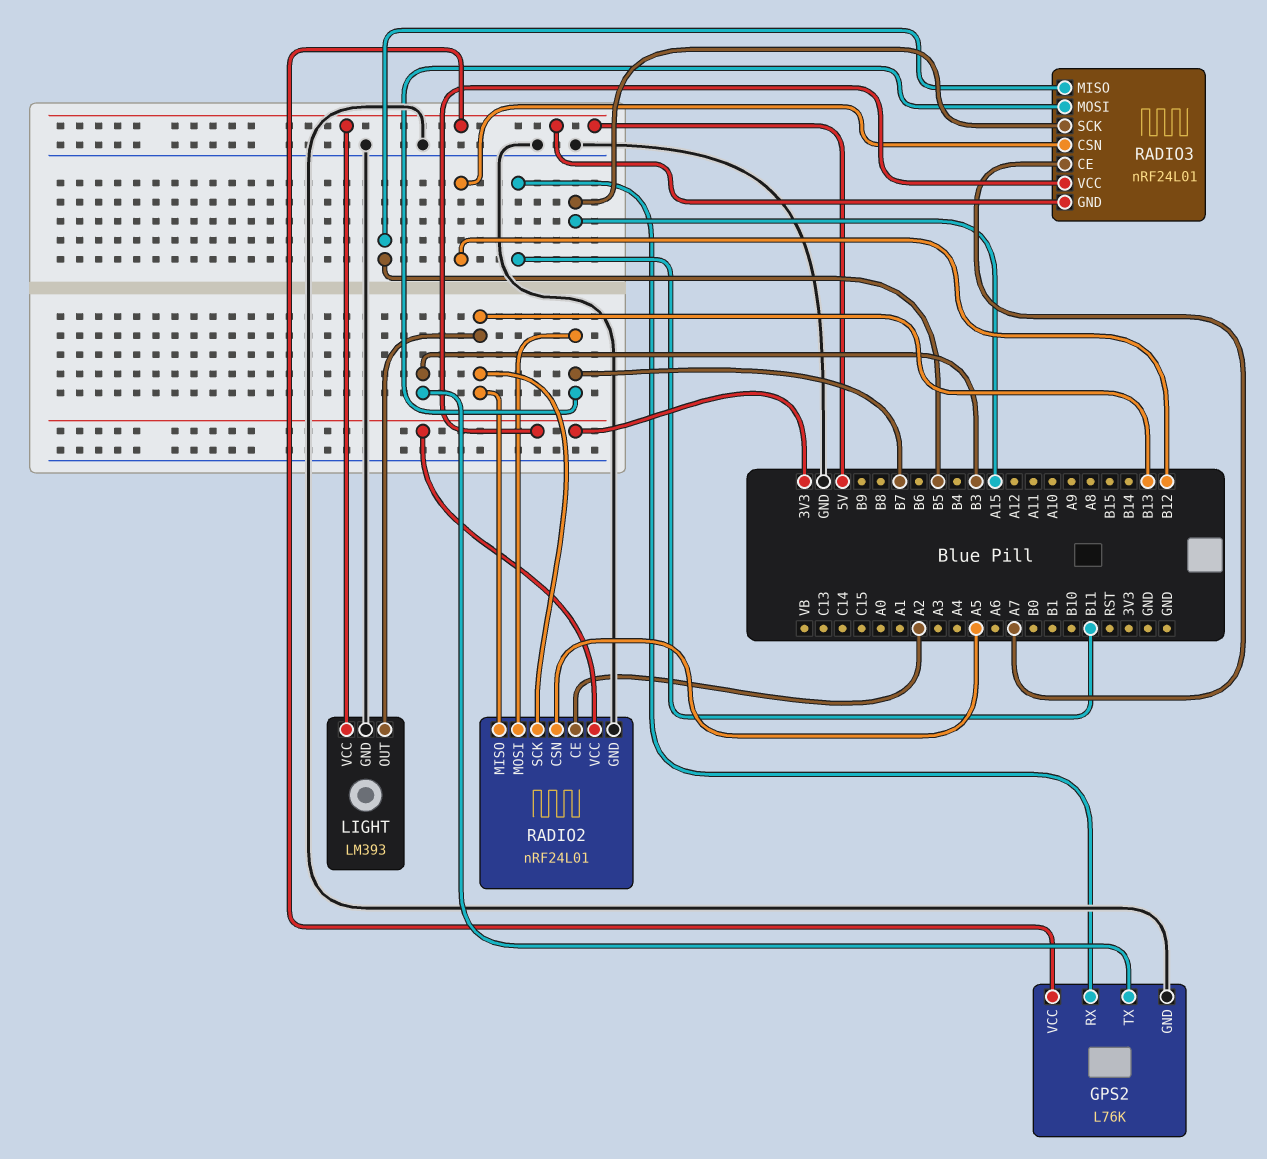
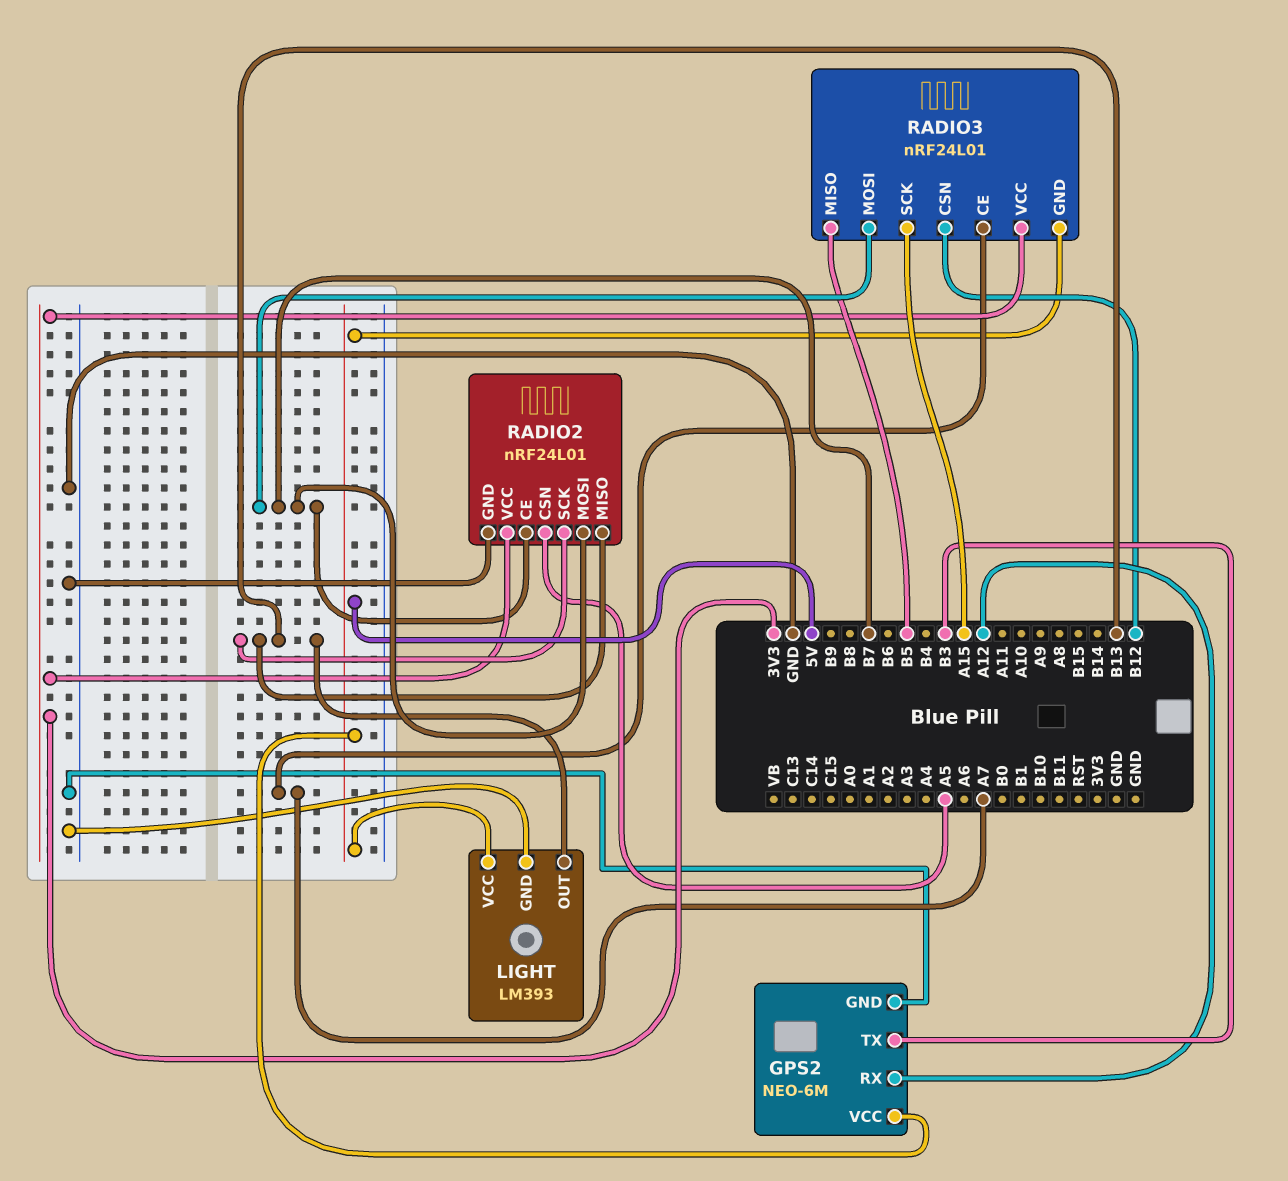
GPS2: L76K -> NEO-6M
GPS2 pin RX: B11 -> A12
RADIO2 pin CE: A2 -> B7

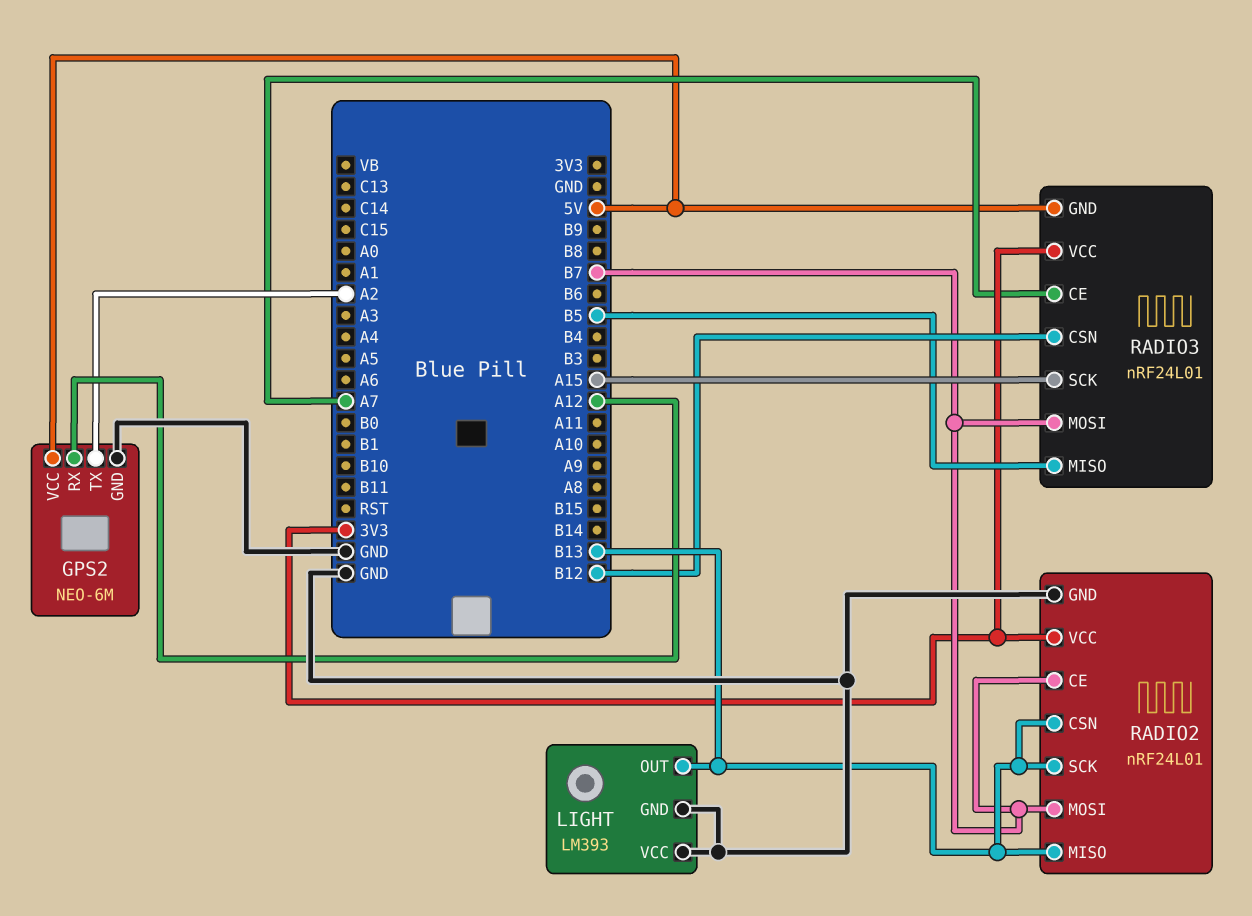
GPS2 pin TX: B3 -> A2
LIGHT pin VCC: 5V -> GND
RADIO2 pin CSN: A5 -> B13

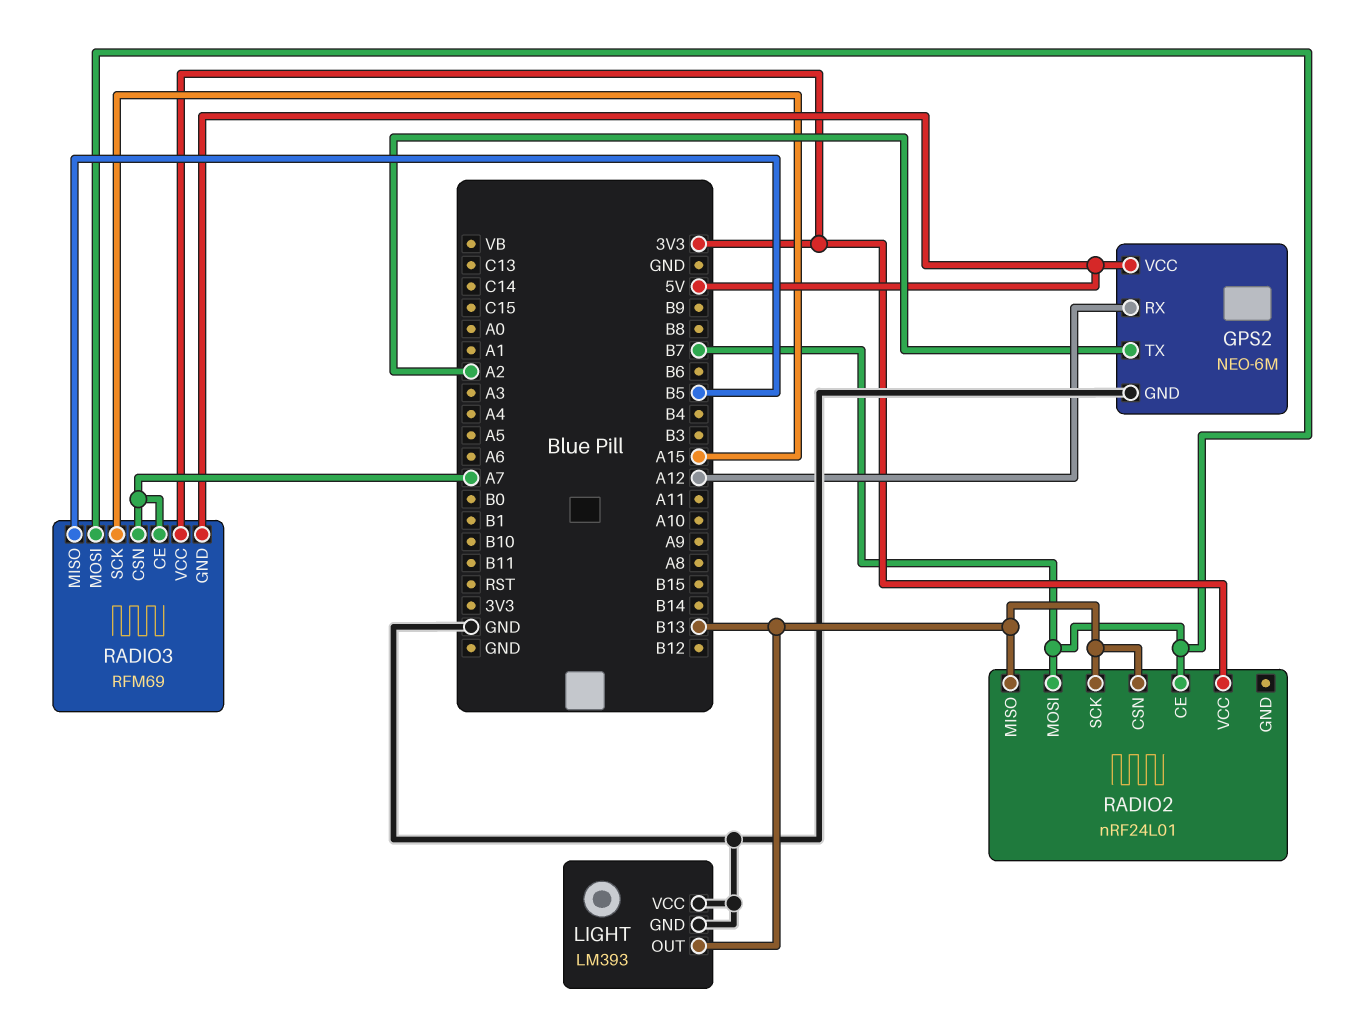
RADIO2 pin GND: GND -> none
RADIO3: nRF24L01 -> RFM69
RADIO3 pin CSN: B12 -> A7

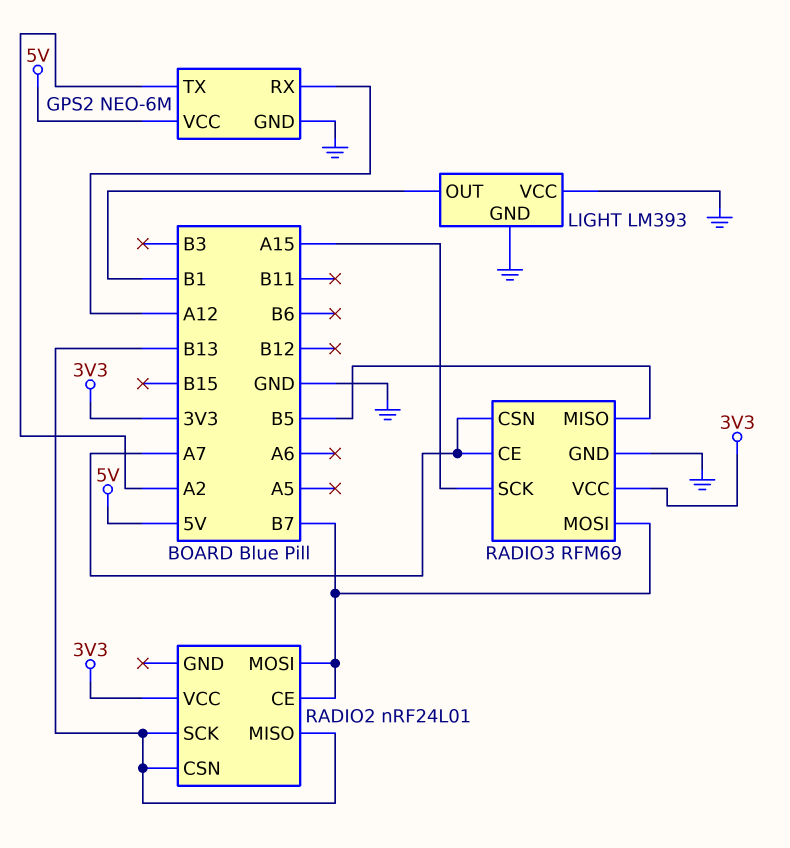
LIGHT pin OUT: B13 -> B1
RADIO3 pin GND: 5V -> GND

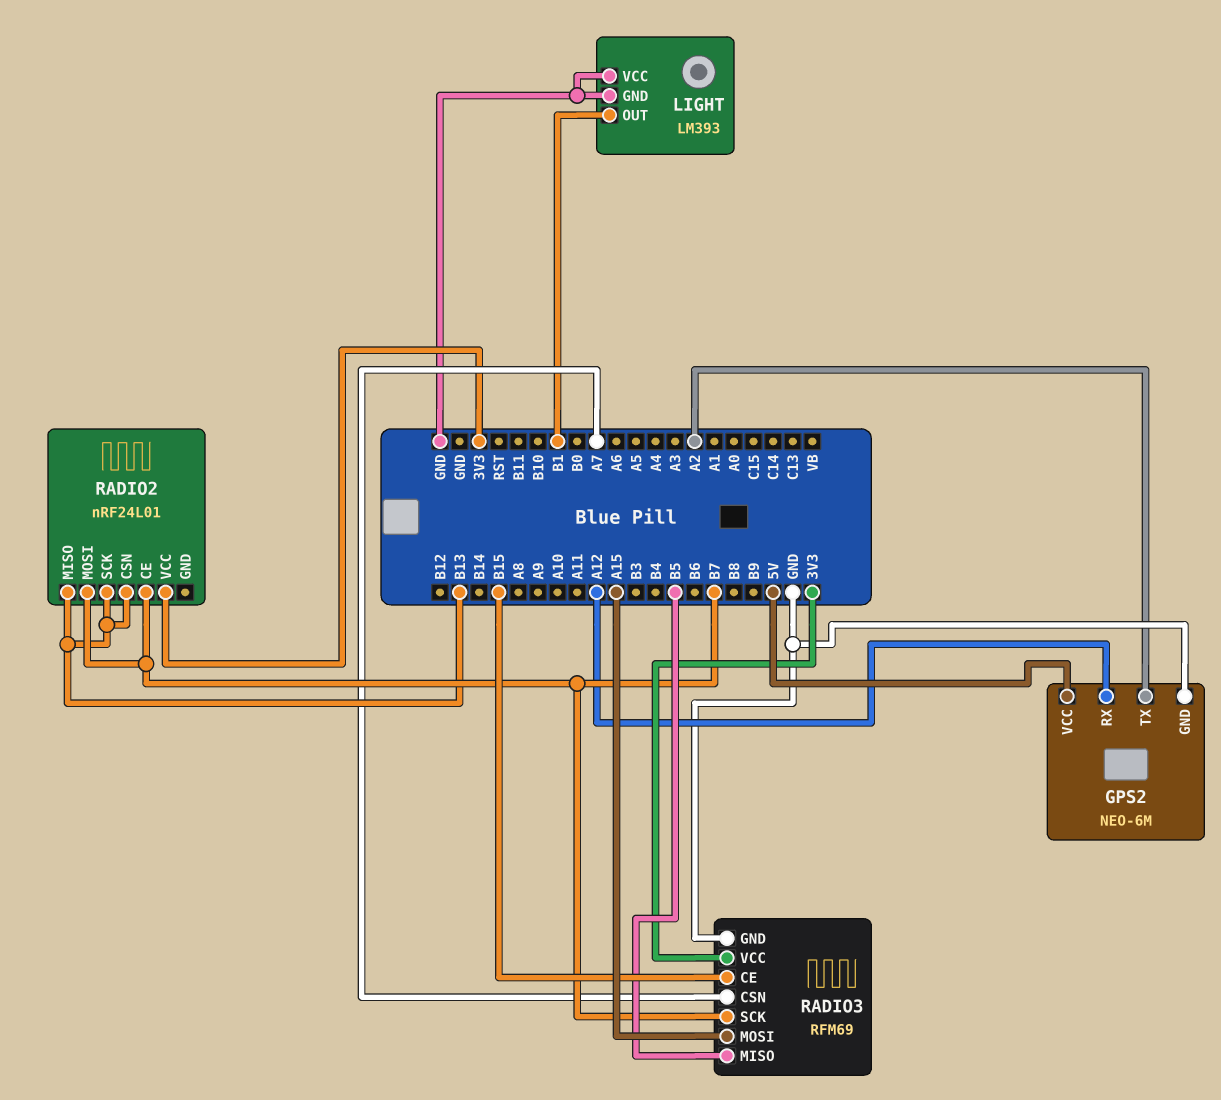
RADIO3 pin CE: A7 -> B15
RADIO3 pin MOSI: B7 -> A15
RADIO3 pin SCK: A15 -> B7

